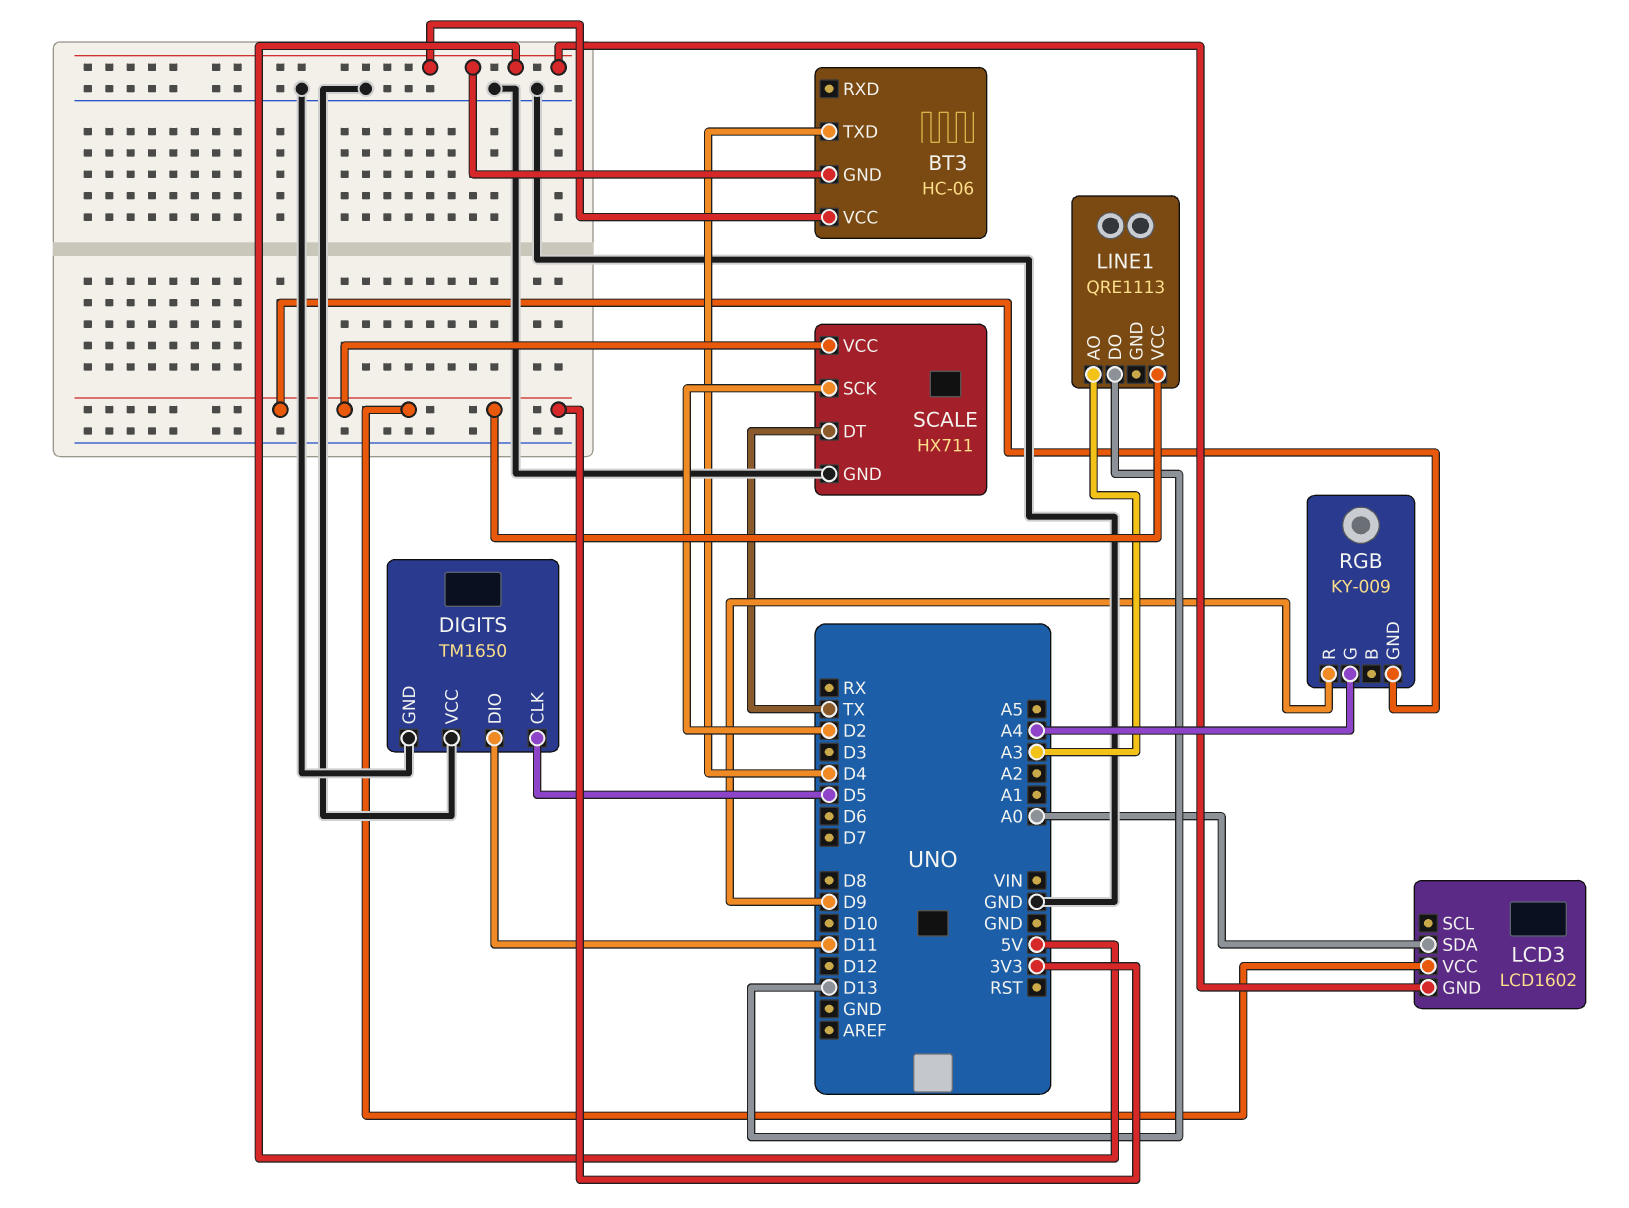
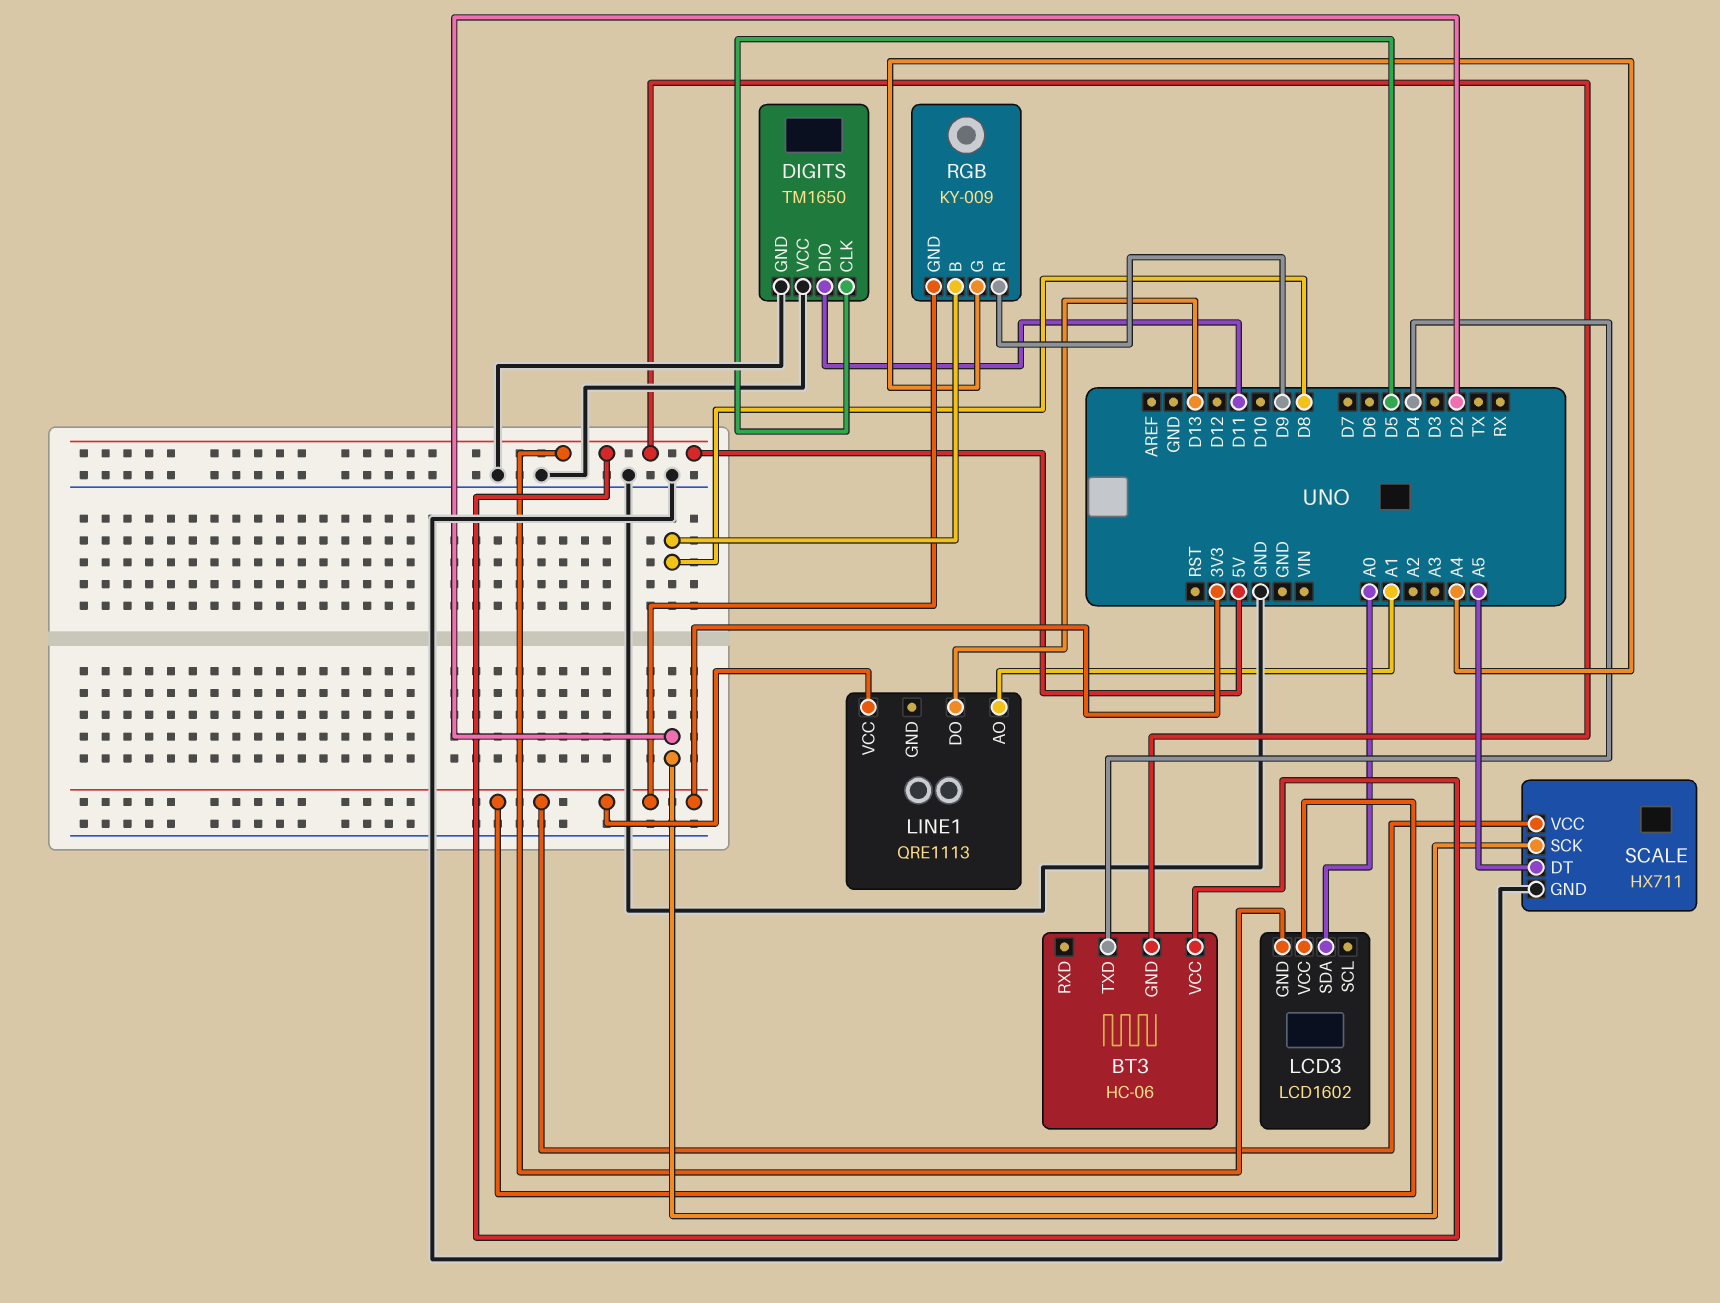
LINE1 pin AO: A3 -> A1
RGB pin B: none -> D8
SCALE pin DT: TX -> A5

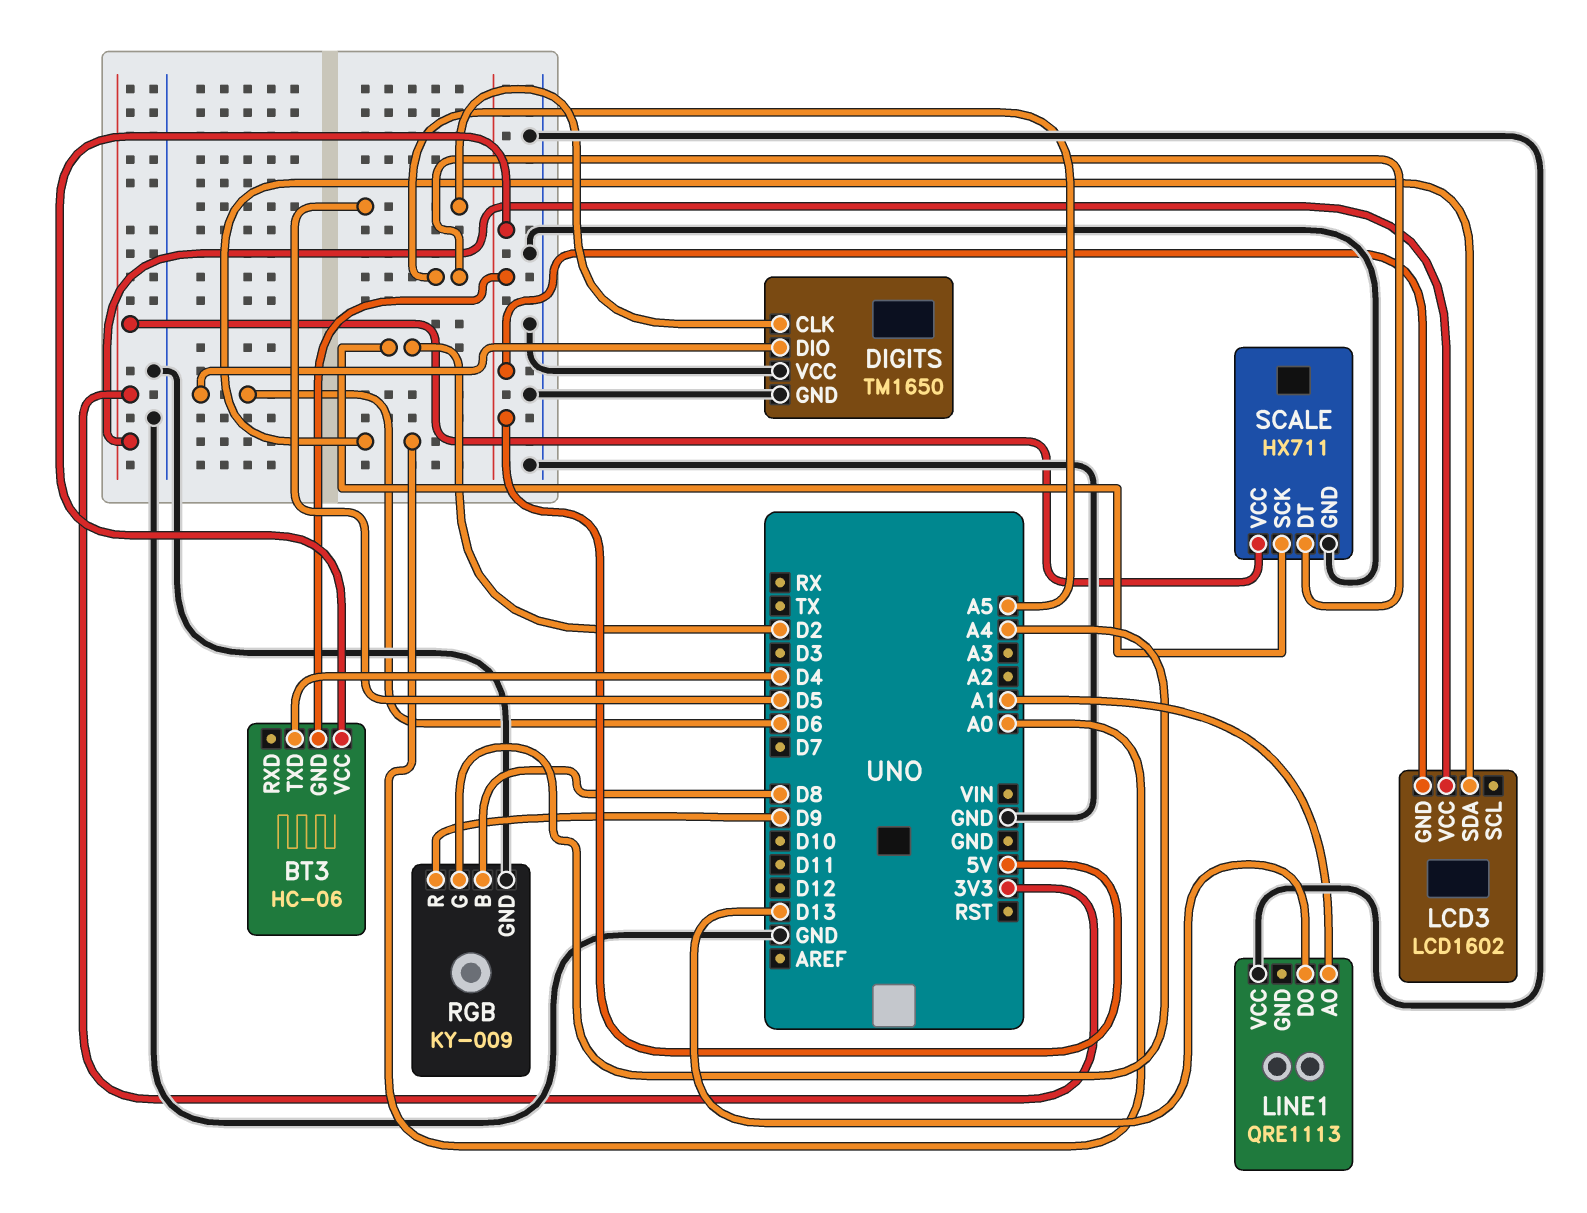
DIGITS pin DIO: D11 -> D6
LINE1 pin VCC: 3V3 -> GND
RGB pin GND: 3V3 -> GND

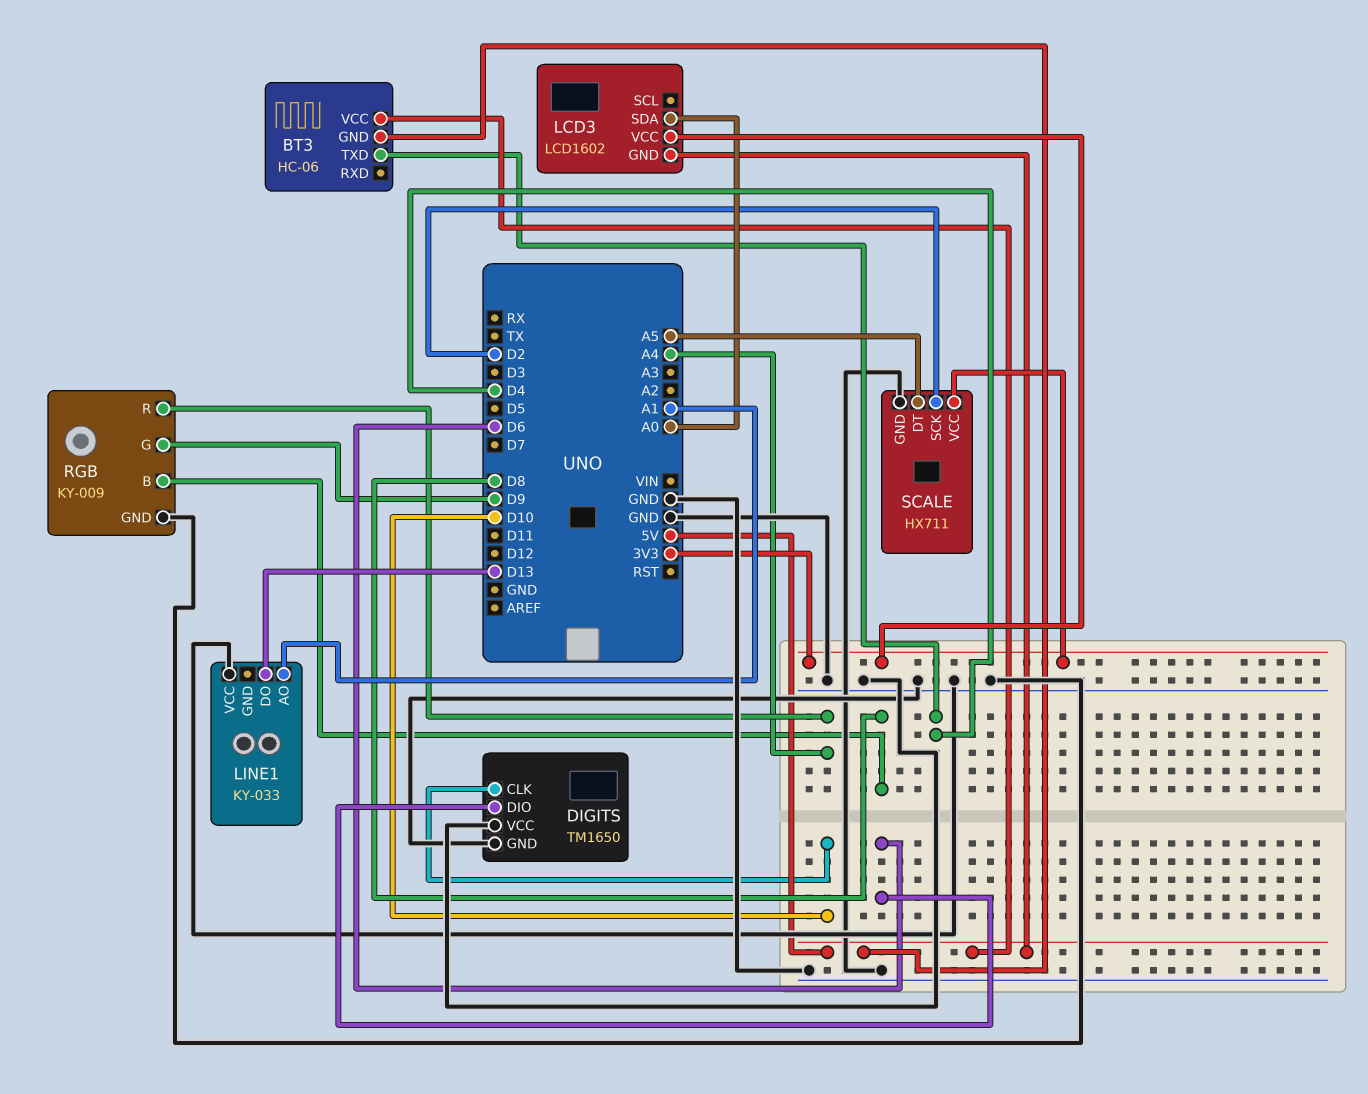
DIGITS pin CLK: D5 -> D10
LINE1: QRE1113 -> KY-033
RGB pin G: A4 -> D9
RGB pin R: D9 -> A4

